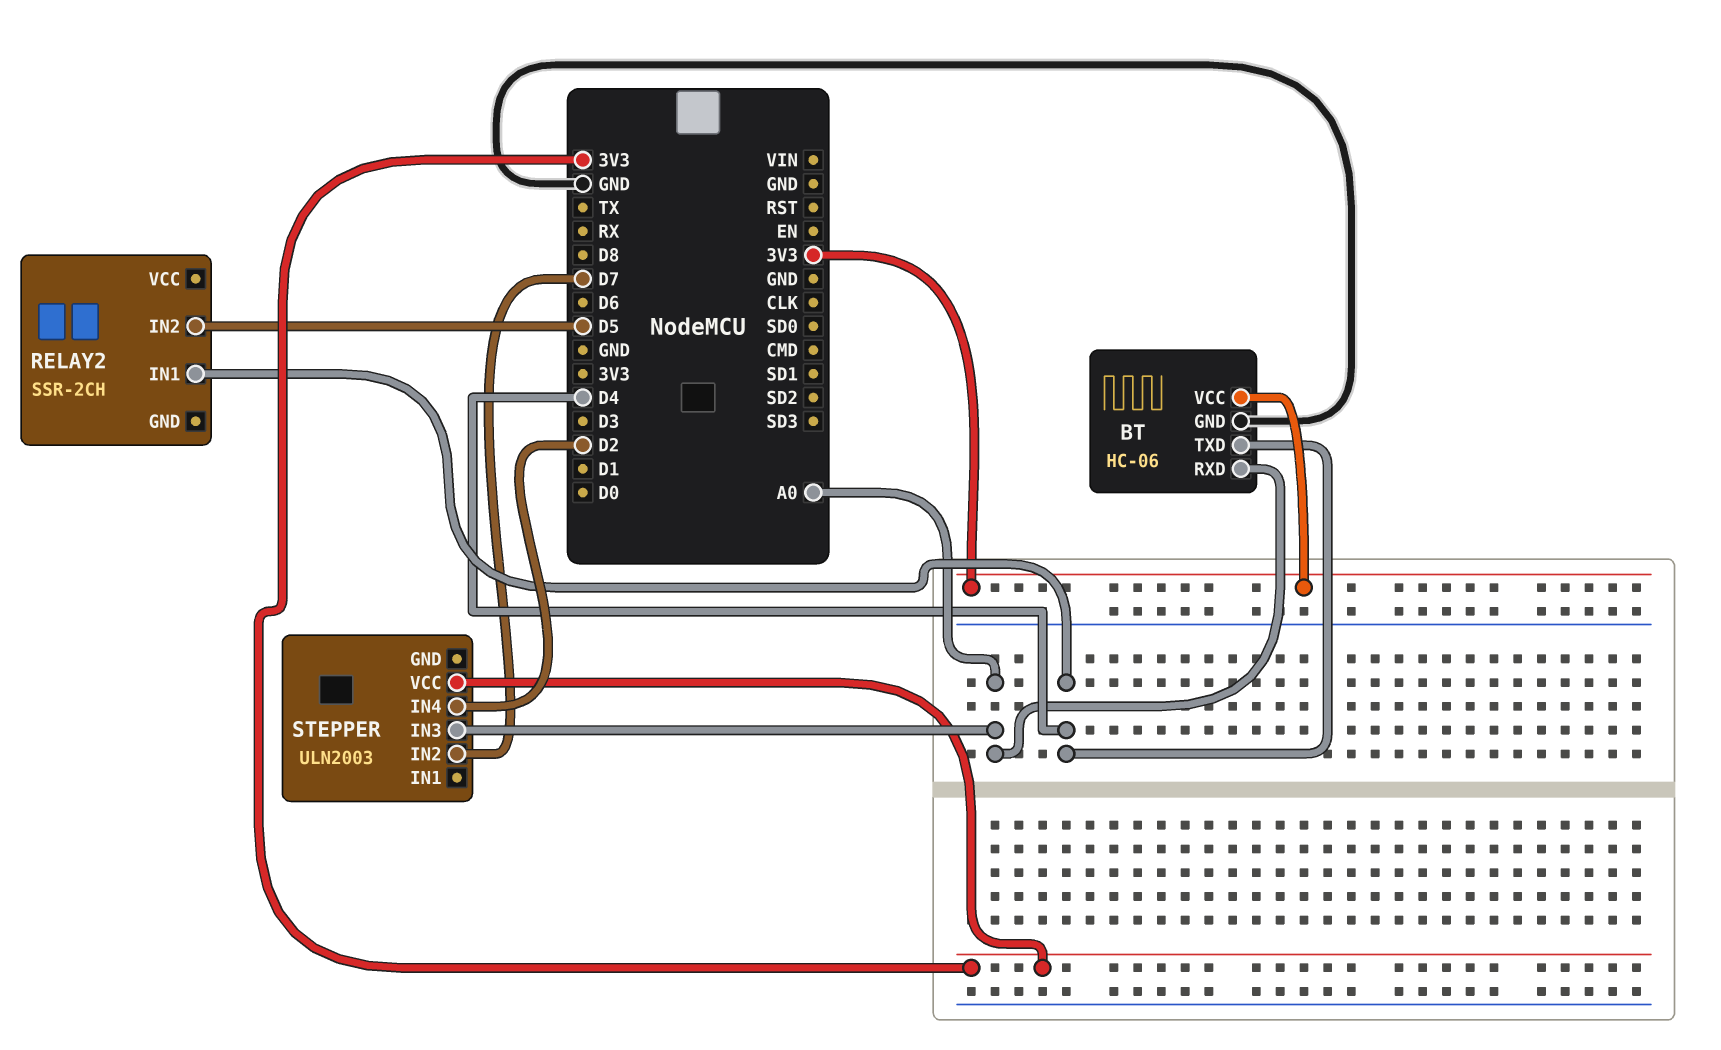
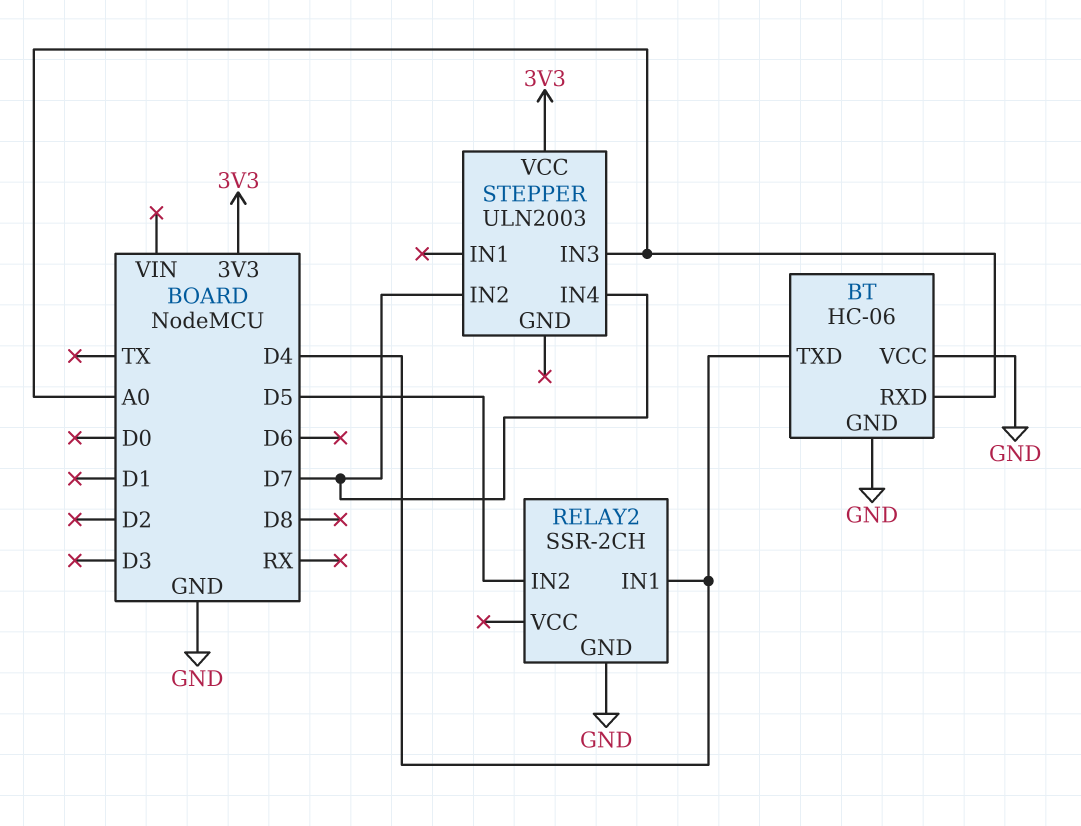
BT pin VCC: 3V3 -> GND
RELAY2 pin GND: none -> GND
STEPPER pin IN4: D2 -> D7

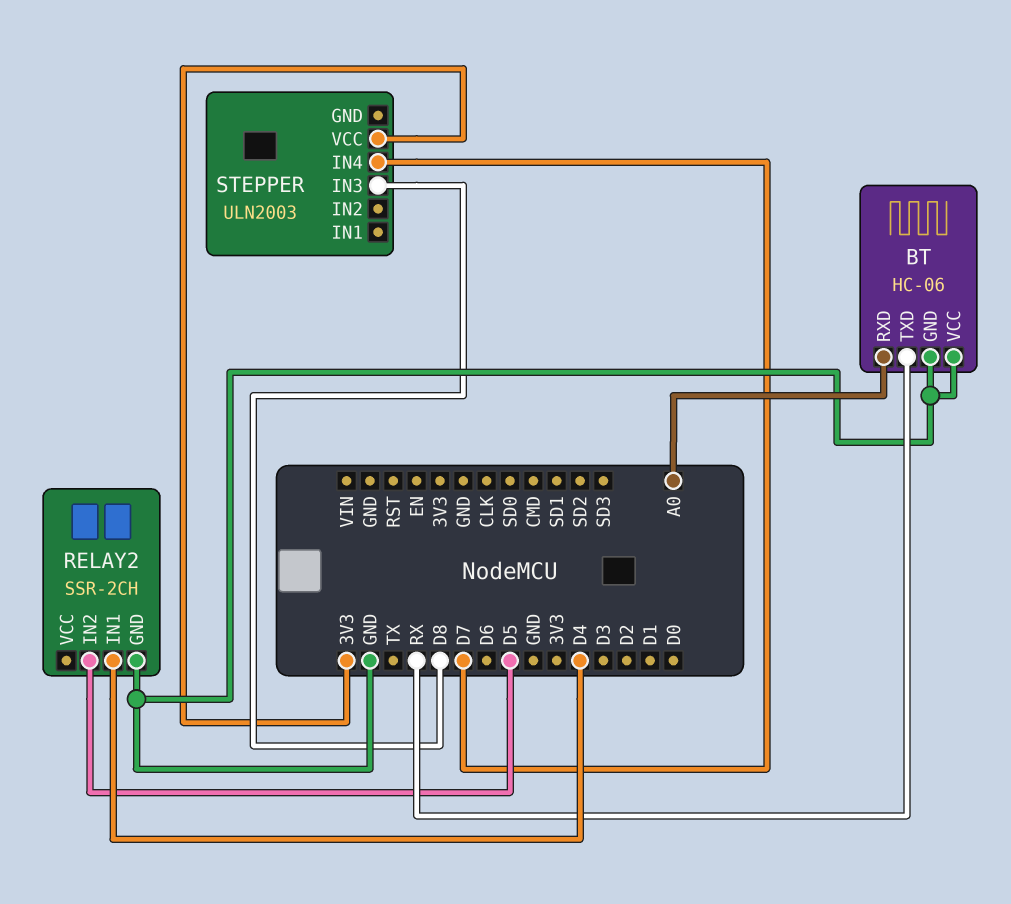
BT pin TXD: D4 -> RX
STEPPER pin IN2: D7 -> none
STEPPER pin IN3: A0 -> D8

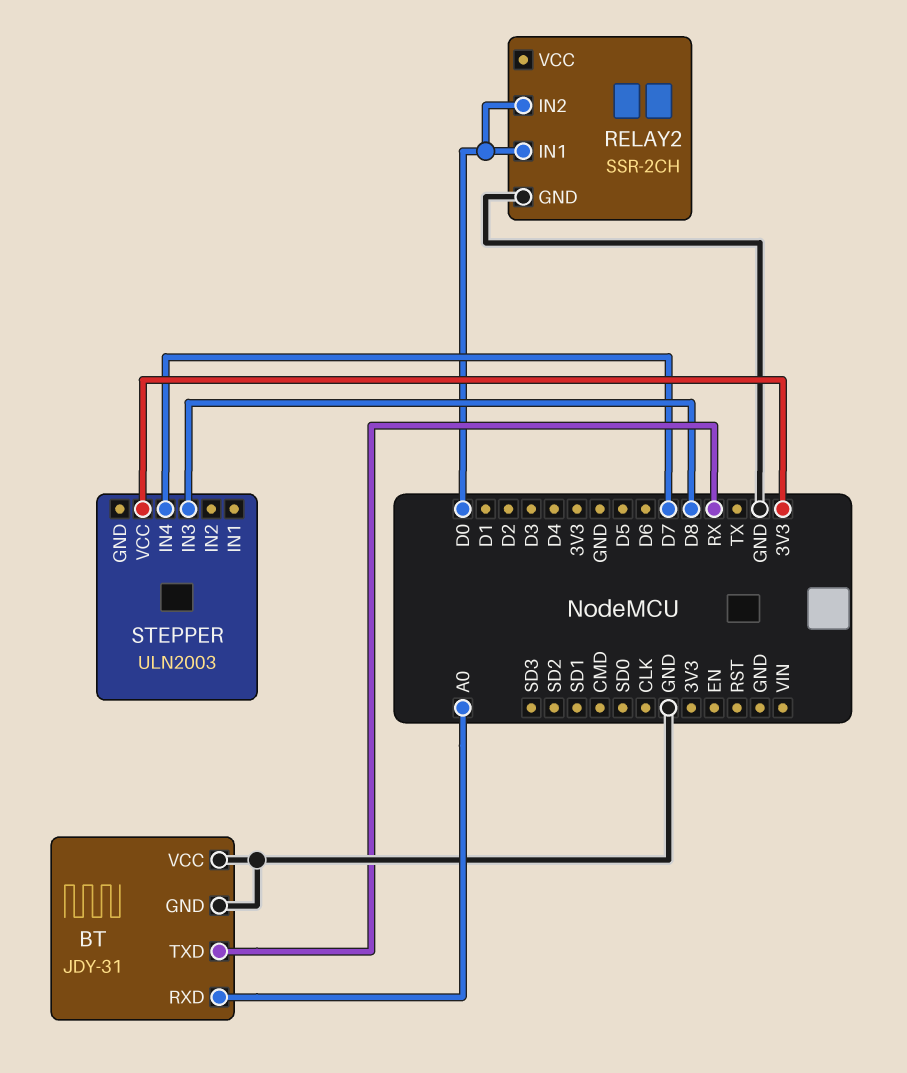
BT: HC-06 -> JDY-31
RELAY2 pin IN1: D4 -> D0
RELAY2 pin IN2: D5 -> D0

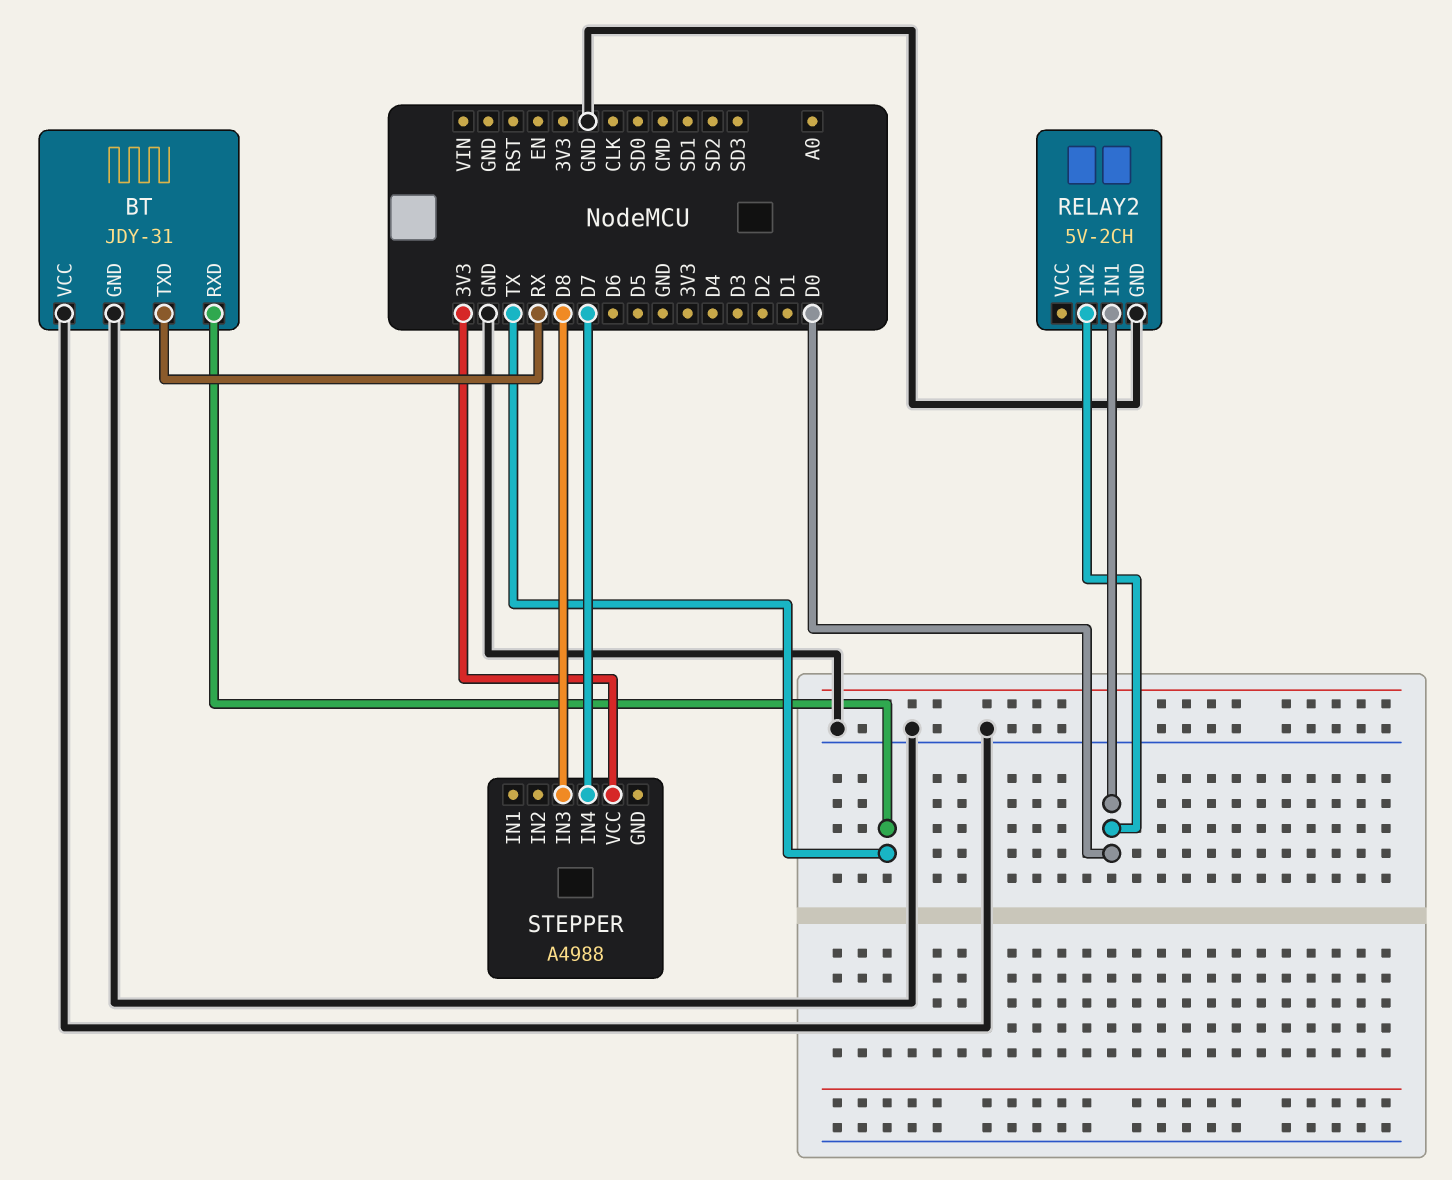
BT pin RXD: A0 -> TX
RELAY2: SSR-2CH -> 5V-2CH
STEPPER: ULN2003 -> A4988

